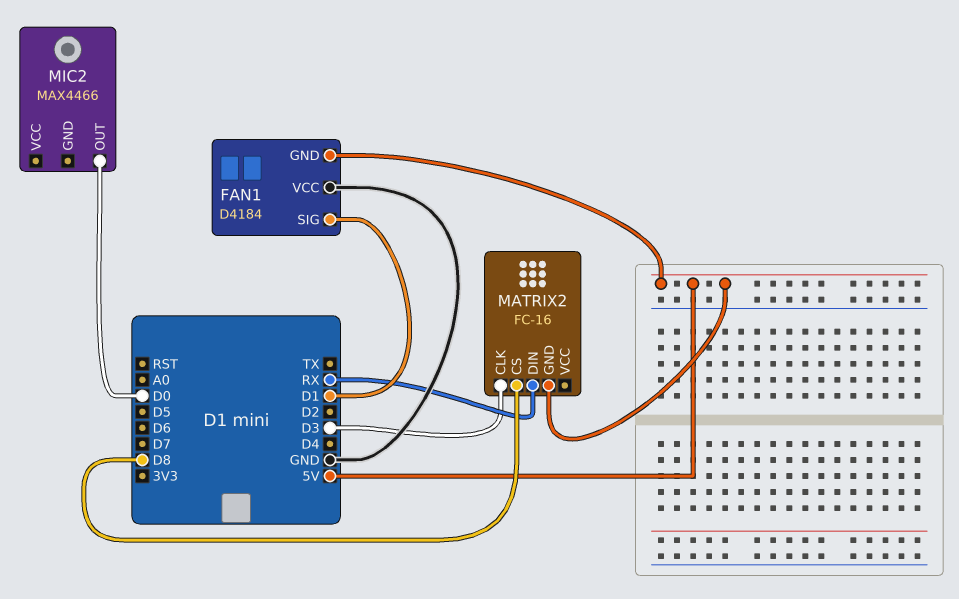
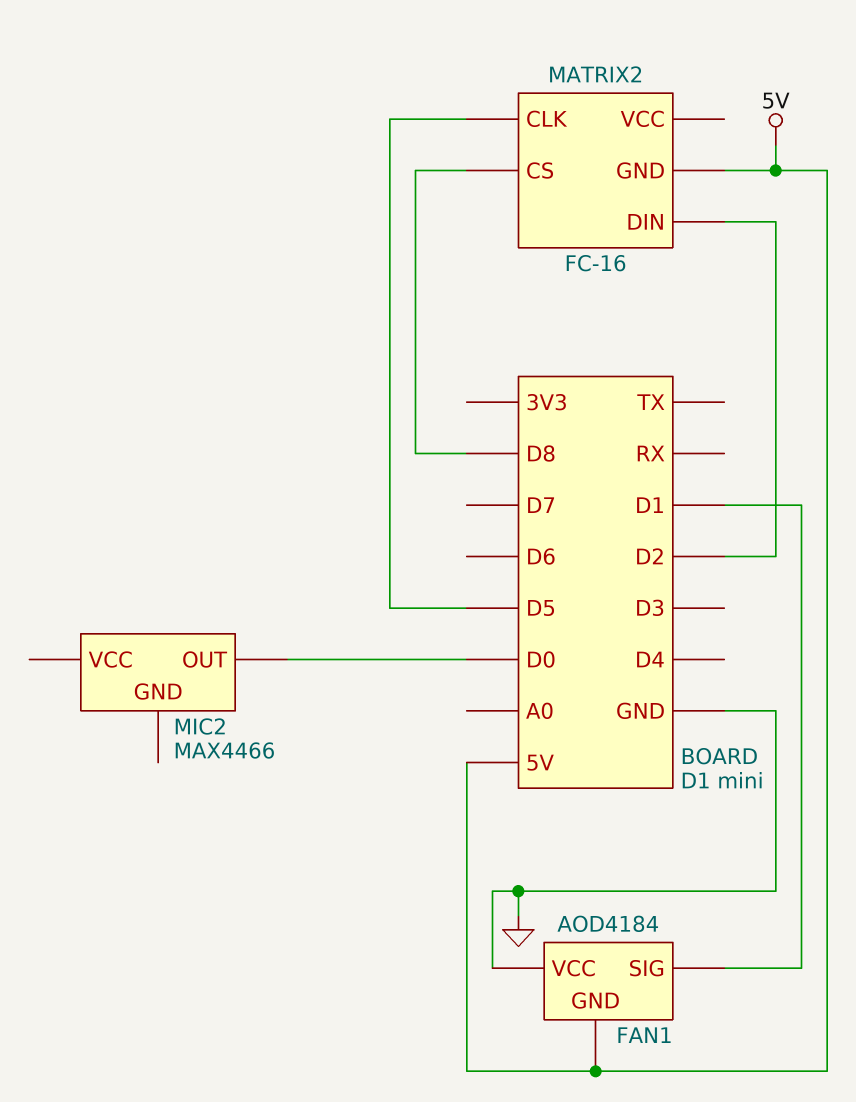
FAN1: D4184 -> AOD4184
MATRIX2 pin CLK: D3 -> D5
MATRIX2 pin DIN: RX -> D2

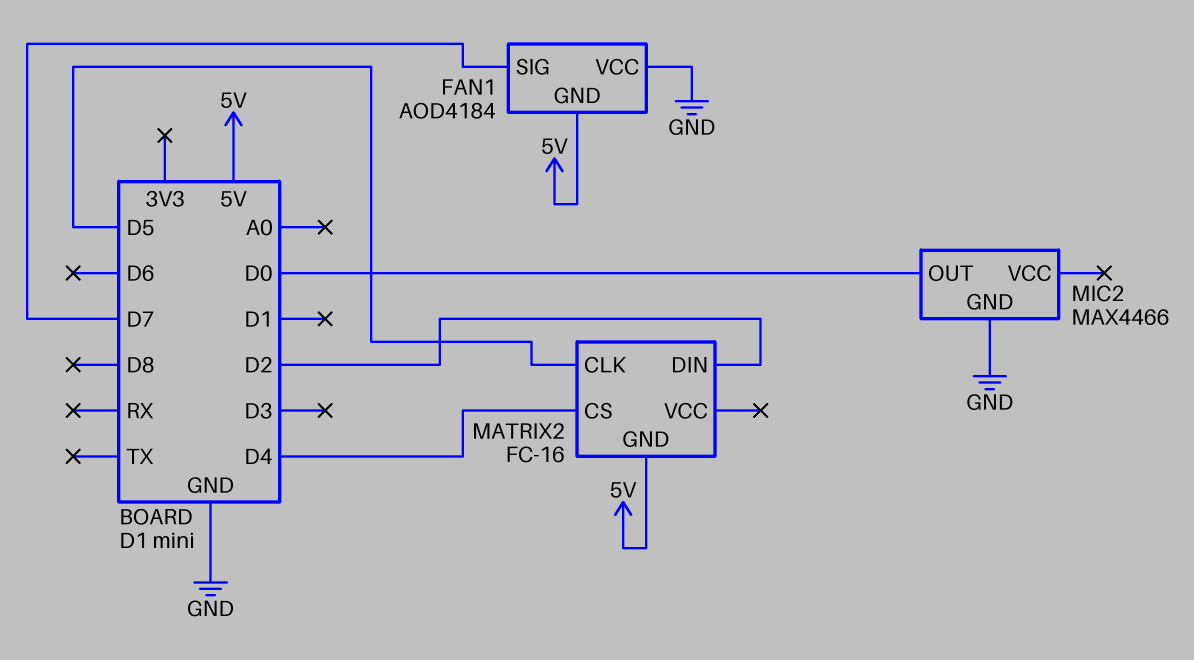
FAN1 pin SIG: D1 -> D7
MATRIX2 pin CS: D8 -> D4
MIC2 pin GND: none -> GND

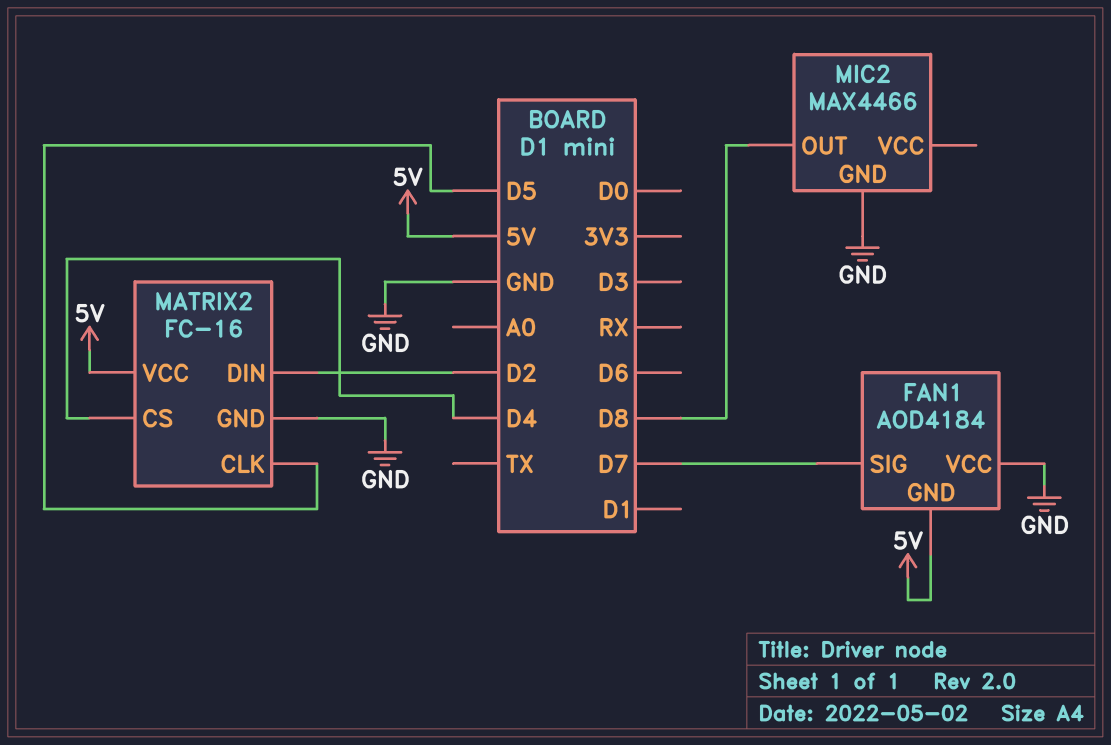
MATRIX2 pin GND: 5V -> GND
MATRIX2 pin VCC: none -> 5V
MIC2 pin OUT: D0 -> D8

